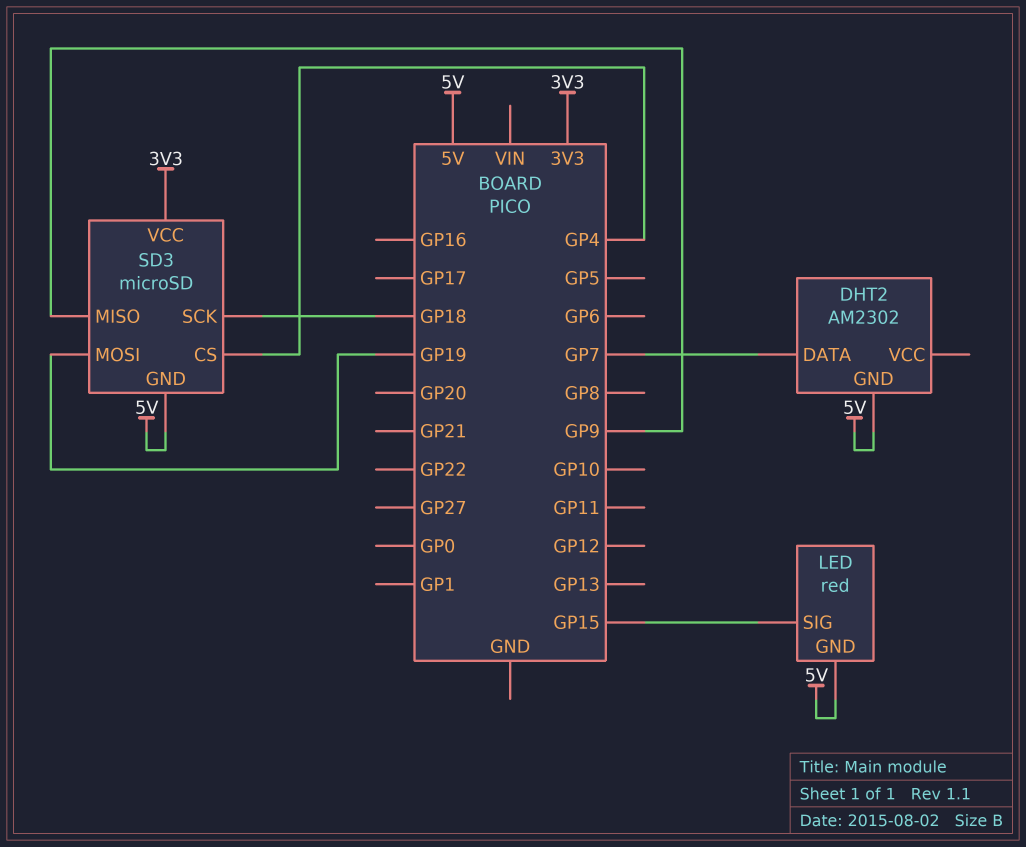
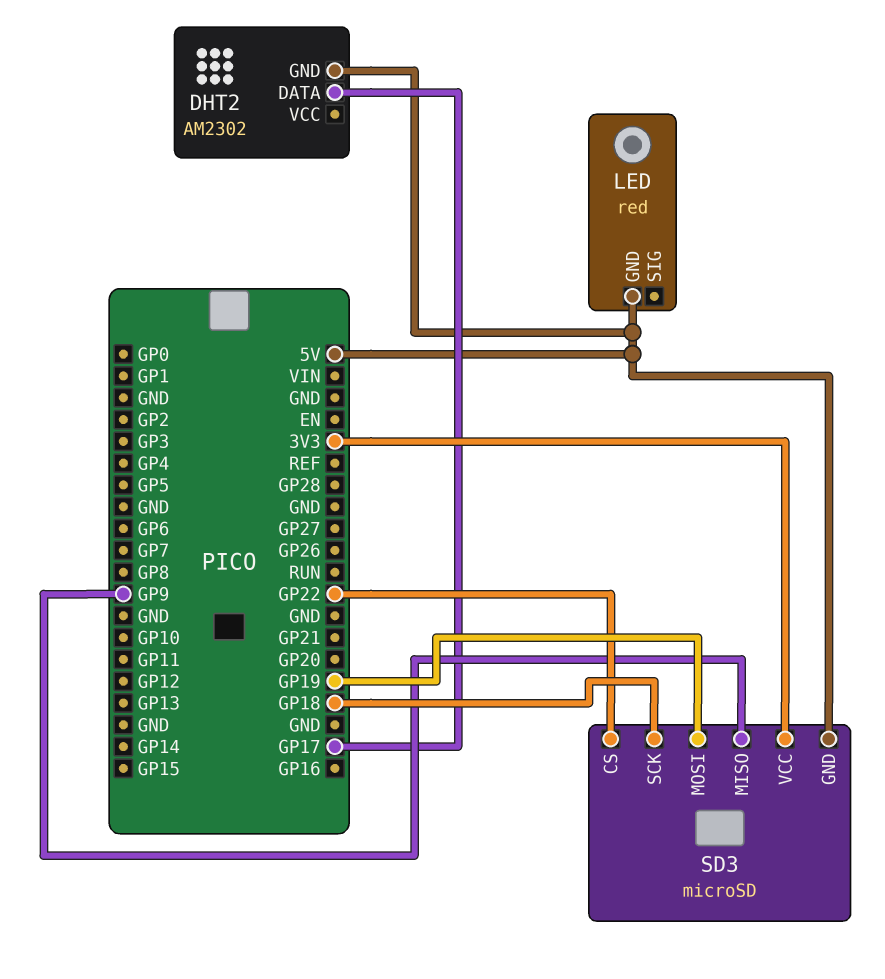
DHT2 pin DATA: GP7 -> GP17
LED pin SIG: GP15 -> none
SD3 pin CS: GP4 -> GP22

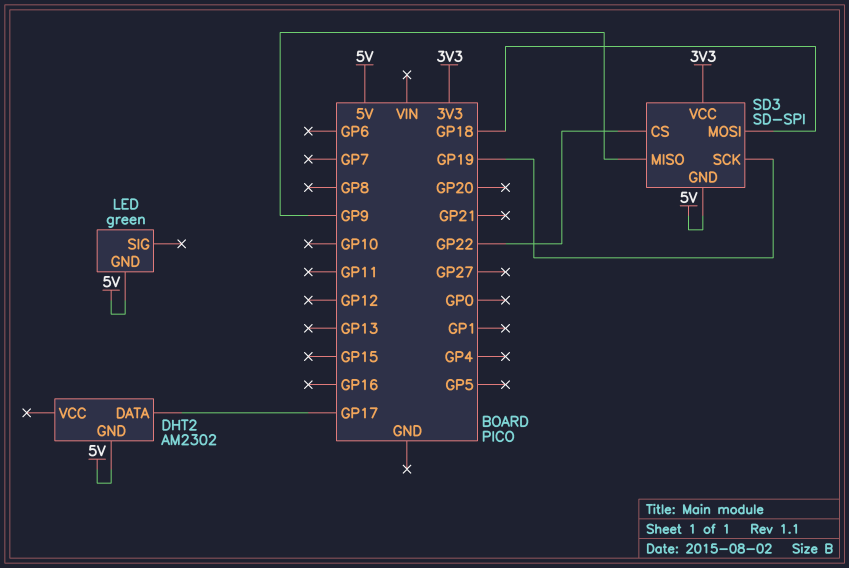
LED: red -> green
SD3: microSD -> SD-SPI
SD3 pin MOSI: GP19 -> GP18
SD3 pin SCK: GP18 -> GP19

